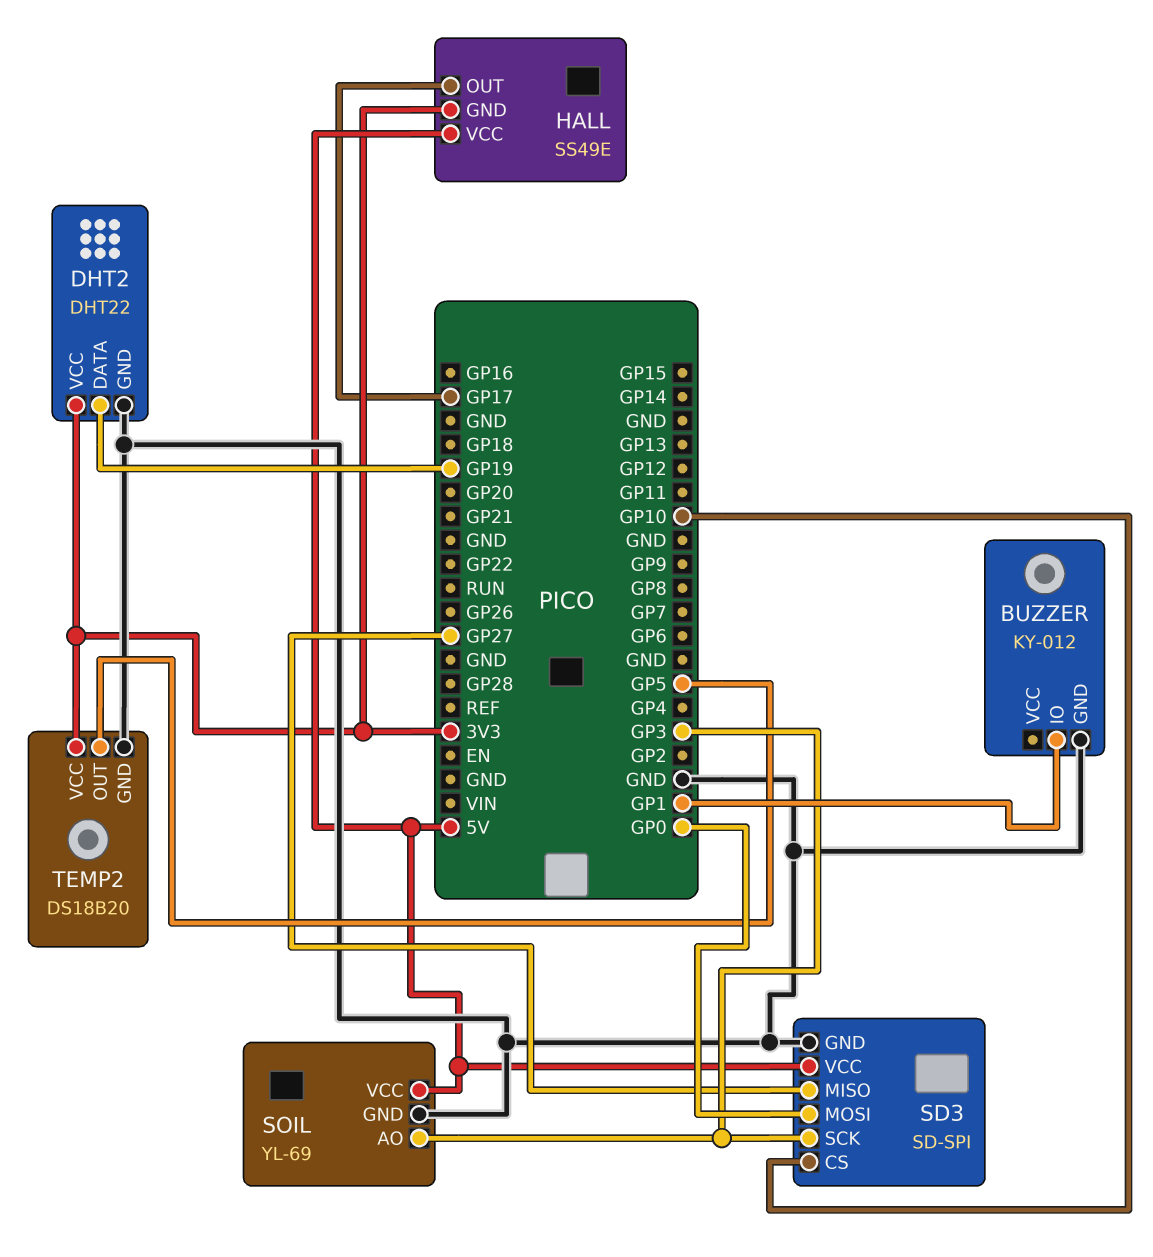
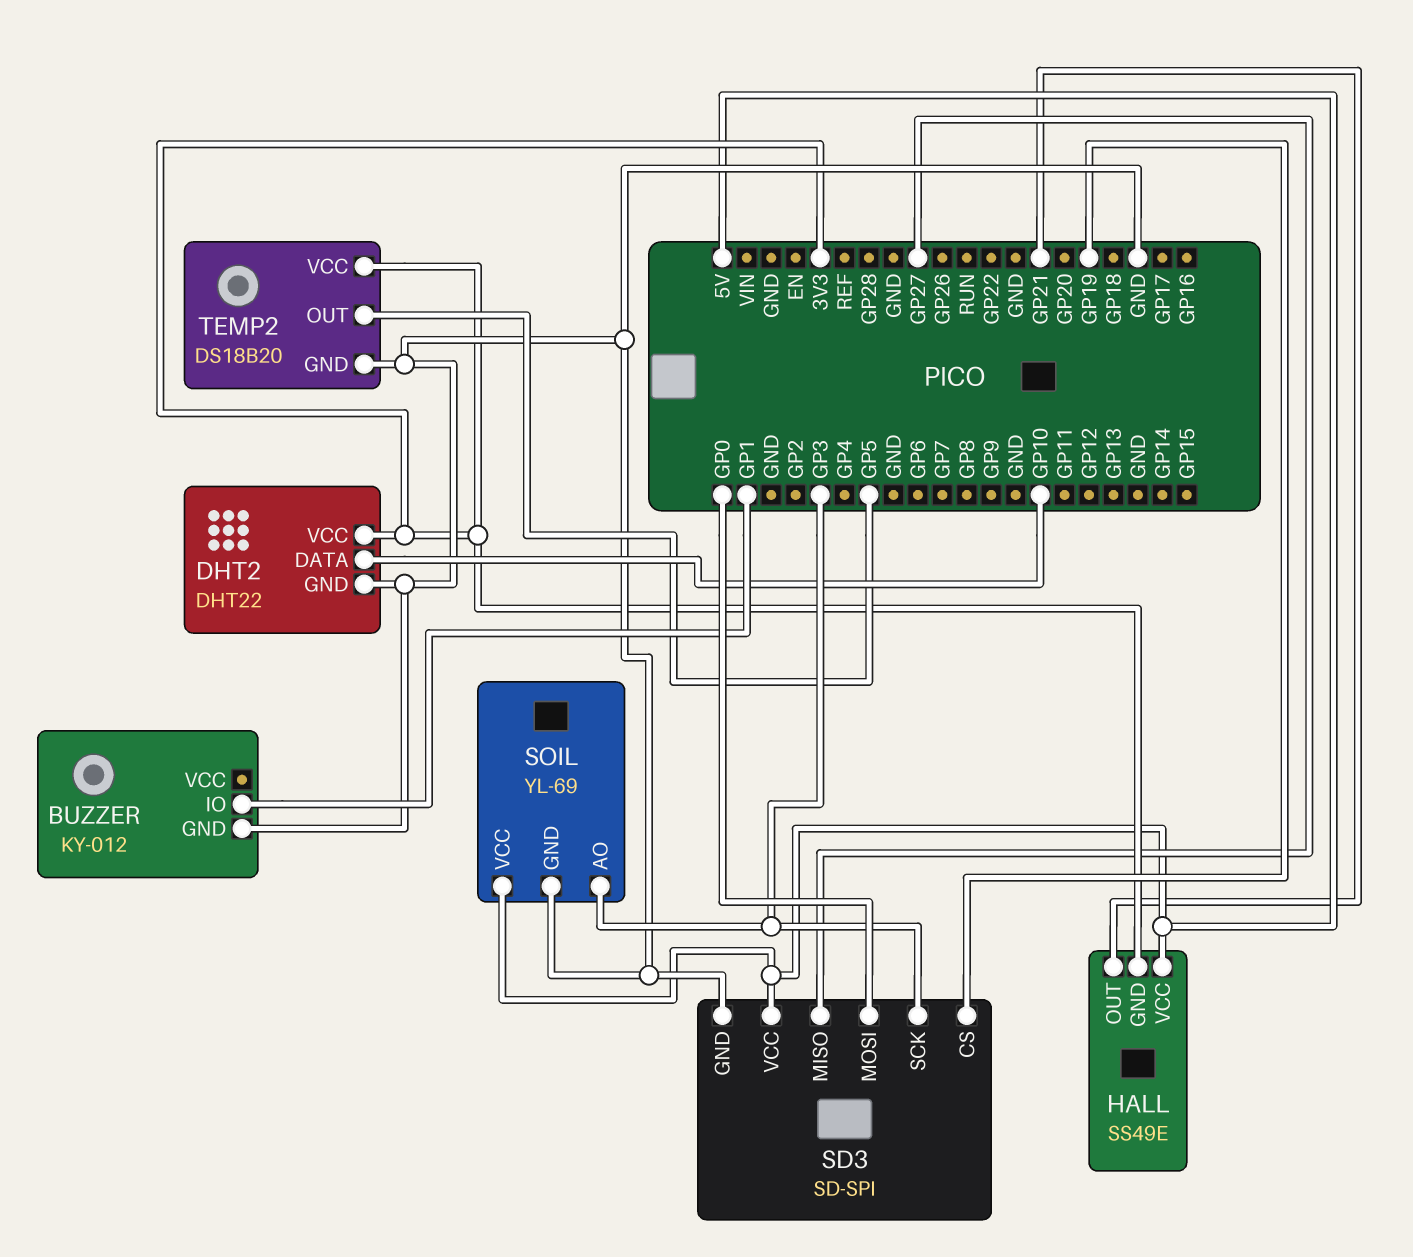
DHT2 pin DATA: GP19 -> GP10
HALL pin OUT: GP17 -> GP21
SD3 pin CS: GP10 -> GP19

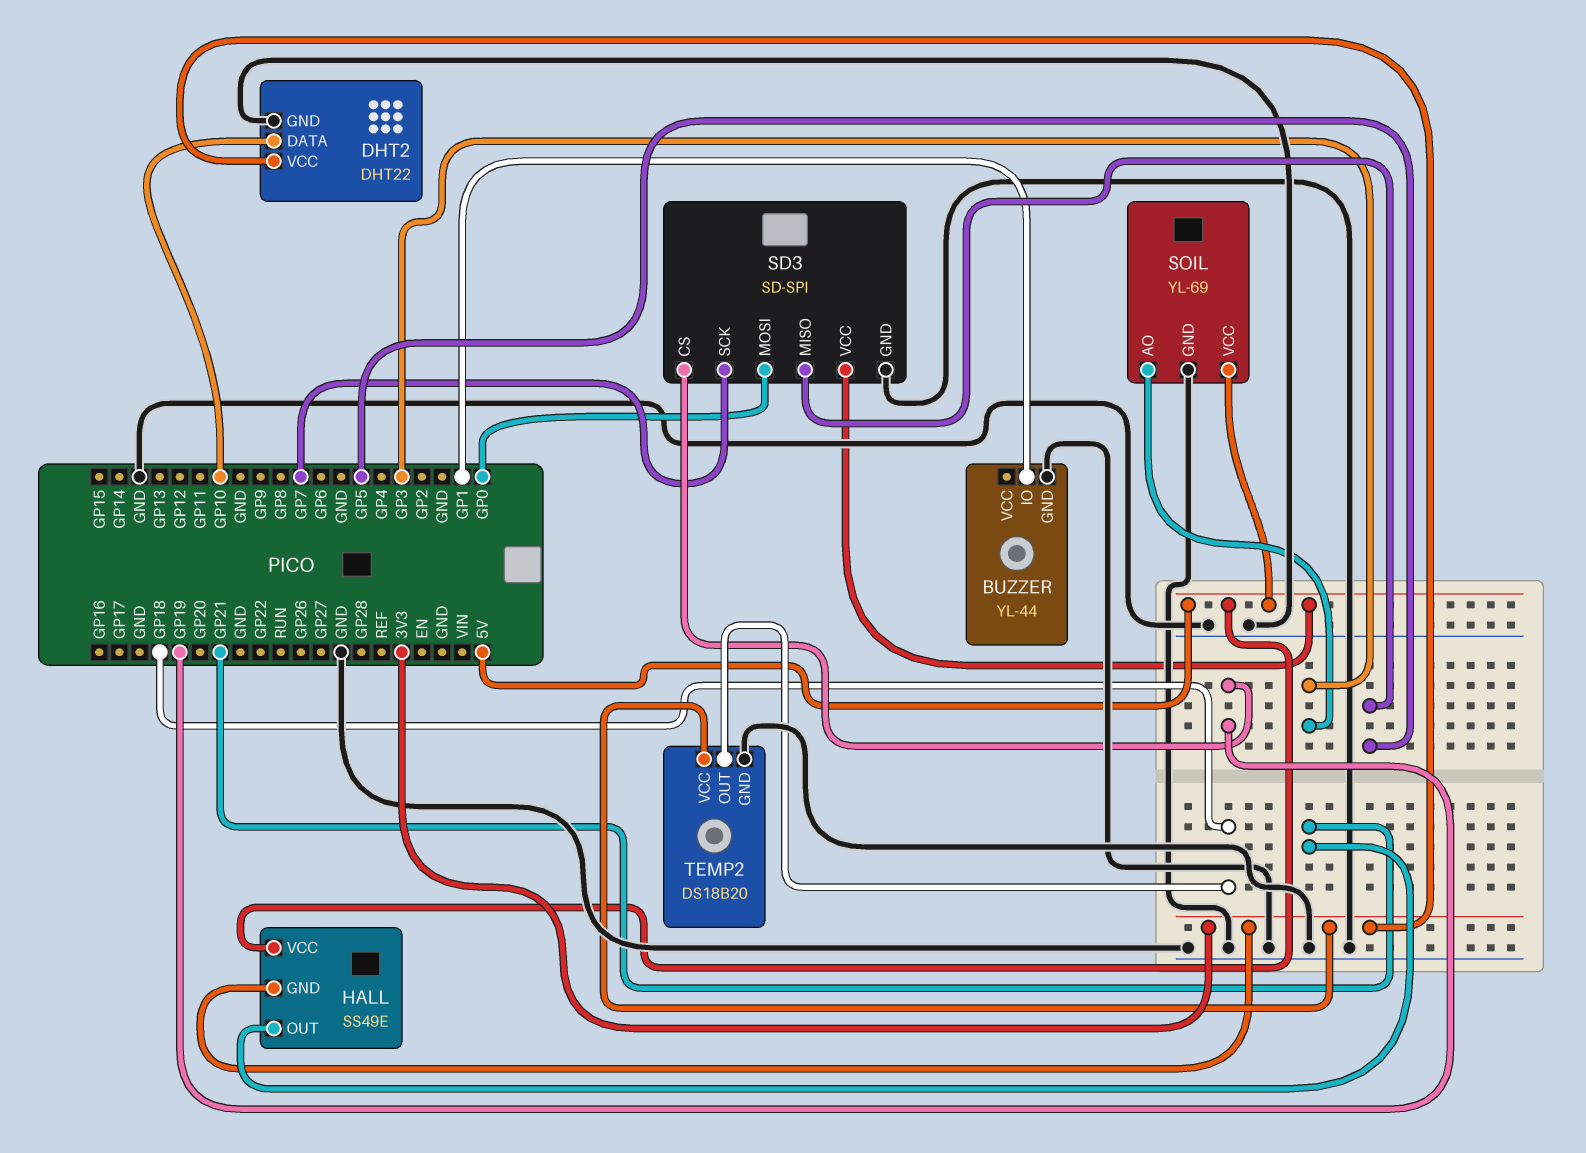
BUZZER: KY-012 -> YL-44
SD3 pin MISO: GP27 -> GP5
SD3 pin SCK: GP3 -> GP7
TEMP2 pin OUT: GP5 -> GP18

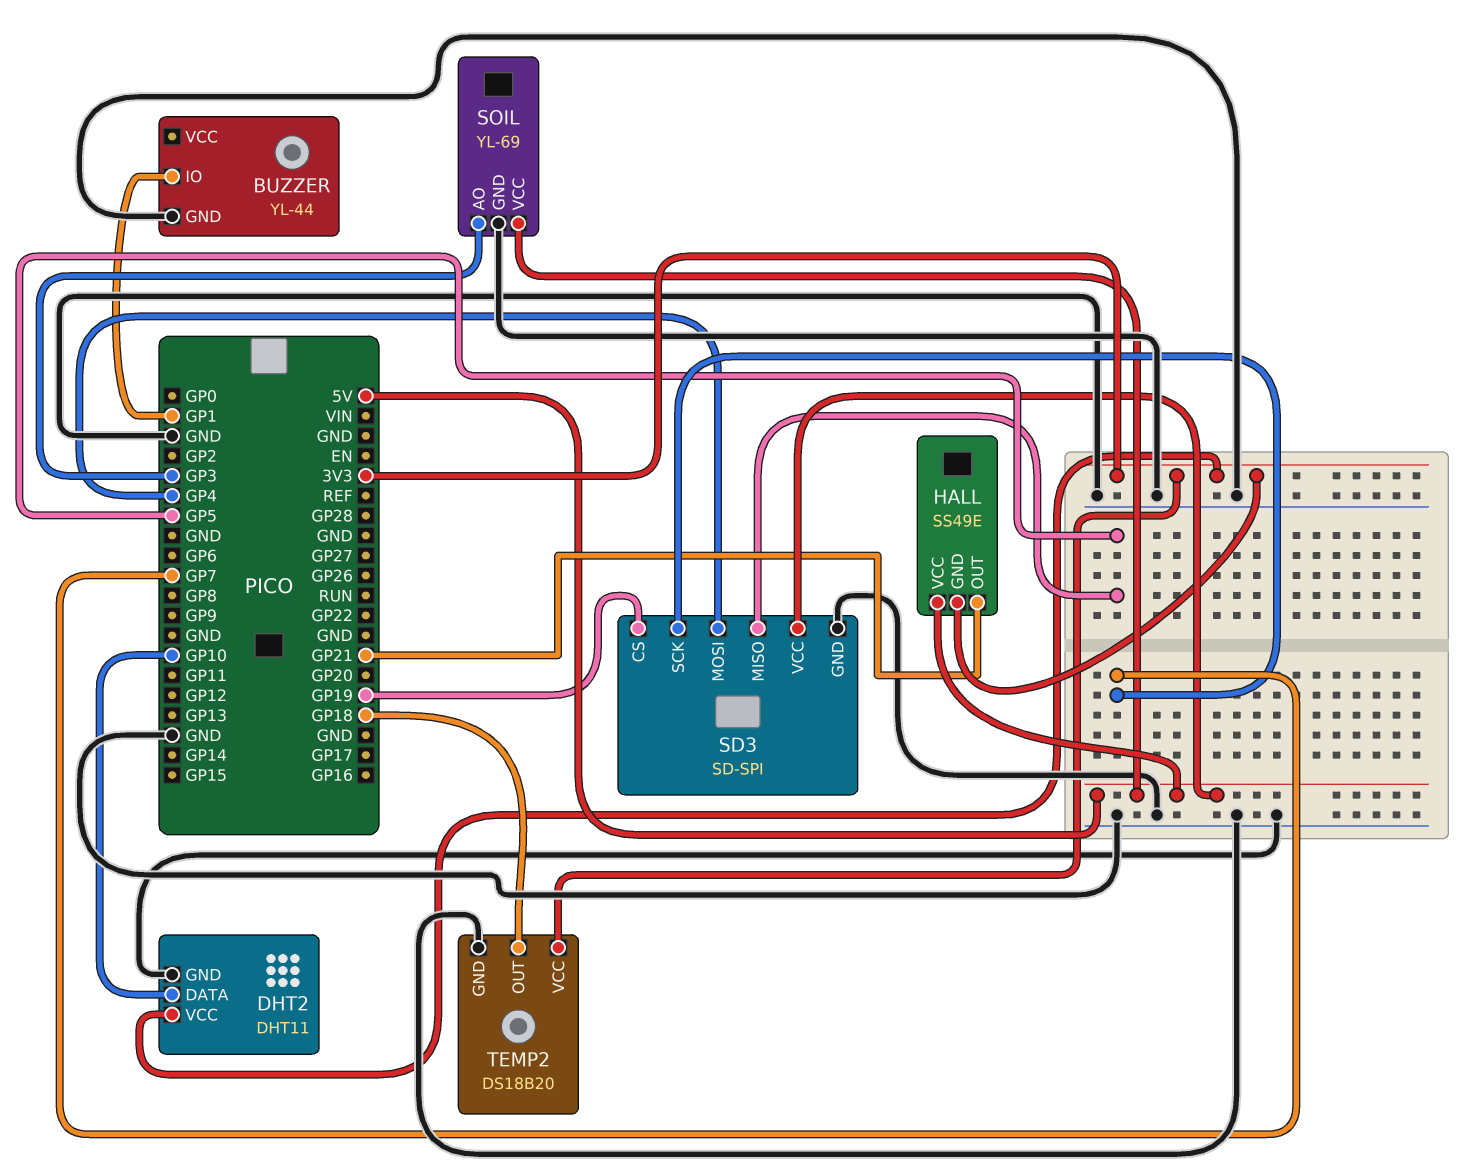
DHT2: DHT22 -> DHT11
SD3 pin MOSI: GP0 -> GP4

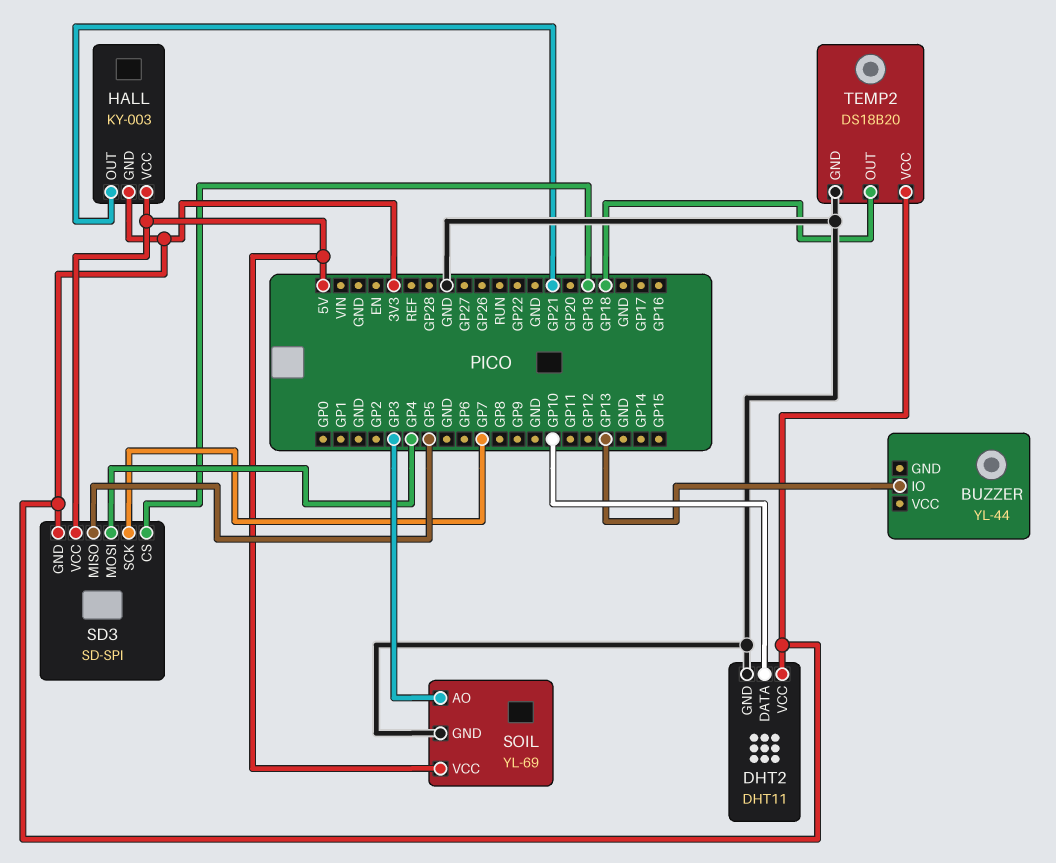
BUZZER pin GND: GND -> none
BUZZER pin IO: GP1 -> GP13
HALL: SS49E -> KY-003
SD3 pin GND: GND -> 3V3

